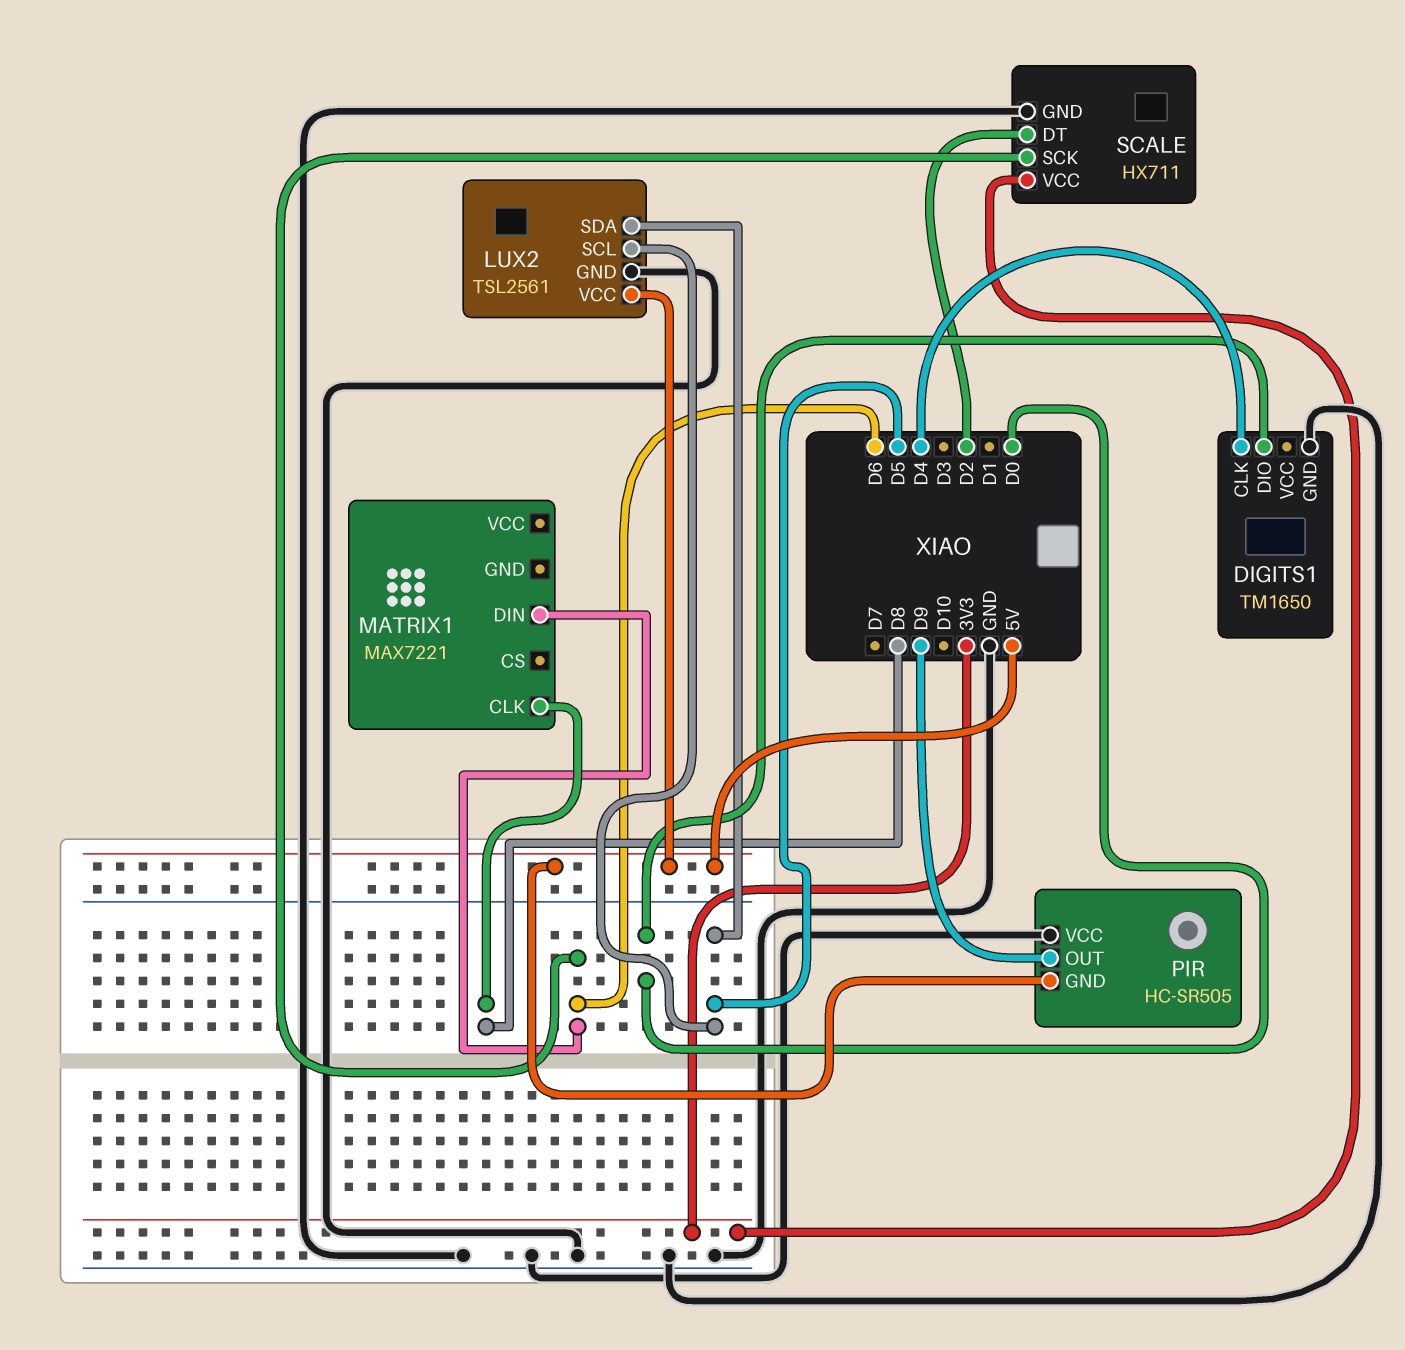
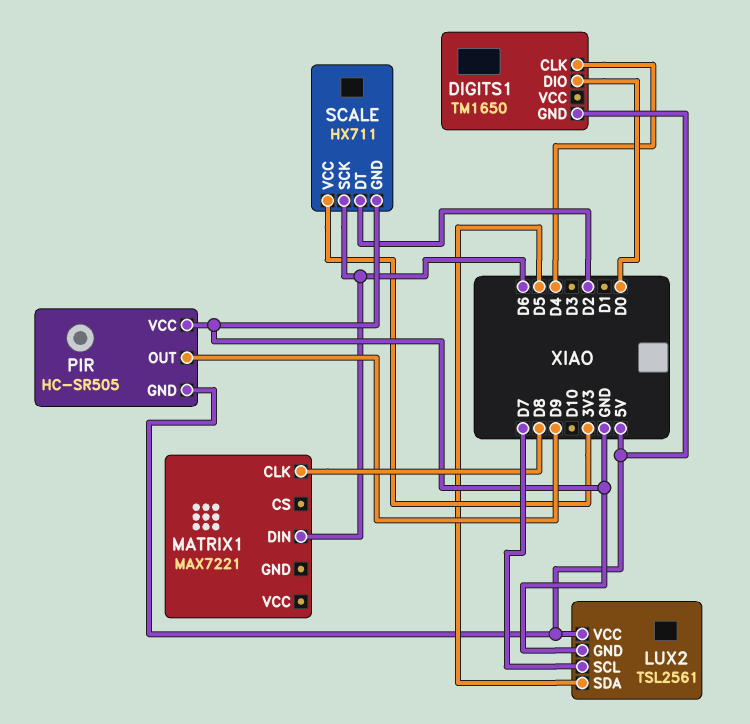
DIGITS1 pin GND: GND -> 5V
LUX2 pin SCL: D5 -> D7

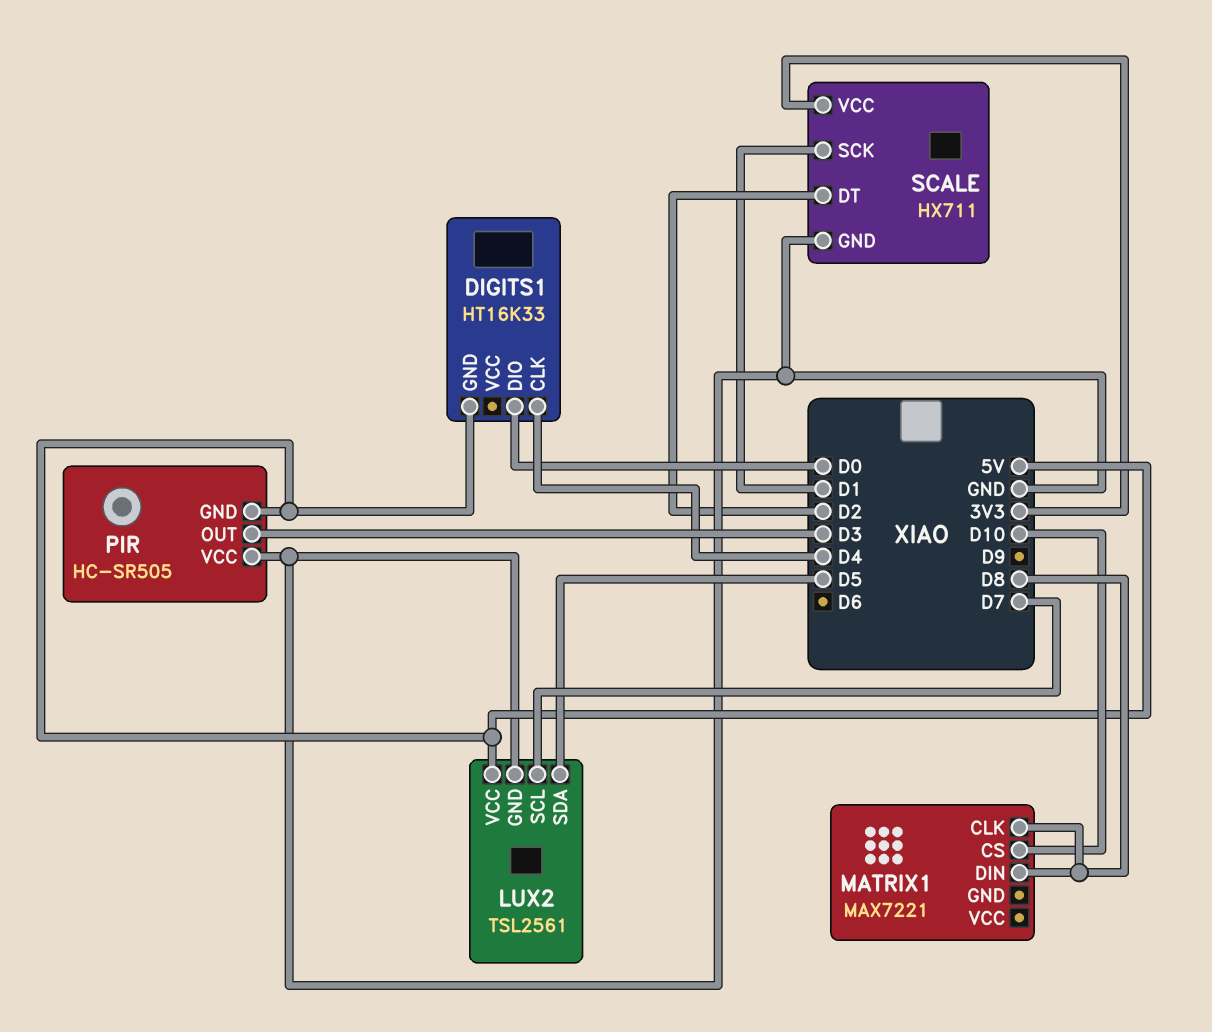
DIGITS1: TM1650 -> HT16K33
MATRIX1 pin CS: none -> D10
MATRIX1 pin DIN: D6 -> D8
PIR pin OUT: D9 -> D3
SCALE pin SCK: D6 -> D1

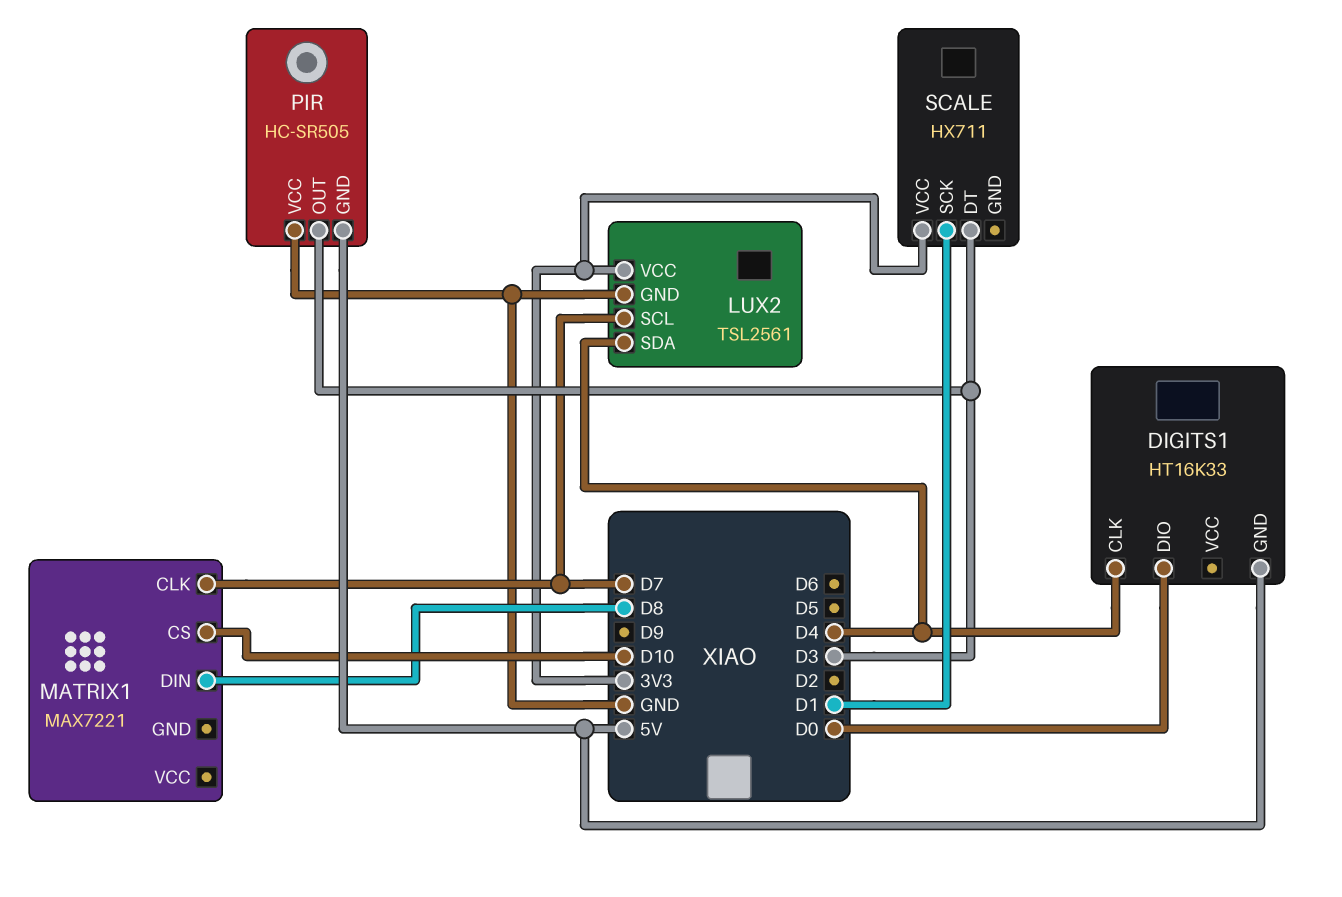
LUX2 pin SDA: D5 -> D4
LUX2 pin VCC: 5V -> 3V3
MATRIX1 pin CLK: D8 -> D7
SCALE pin DT: D2 -> D3
SCALE pin GND: GND -> none

